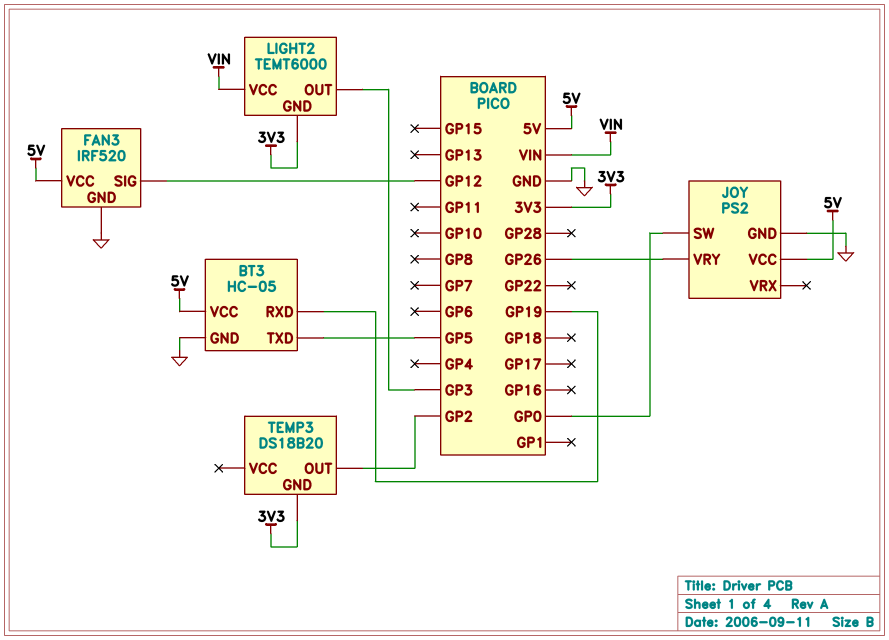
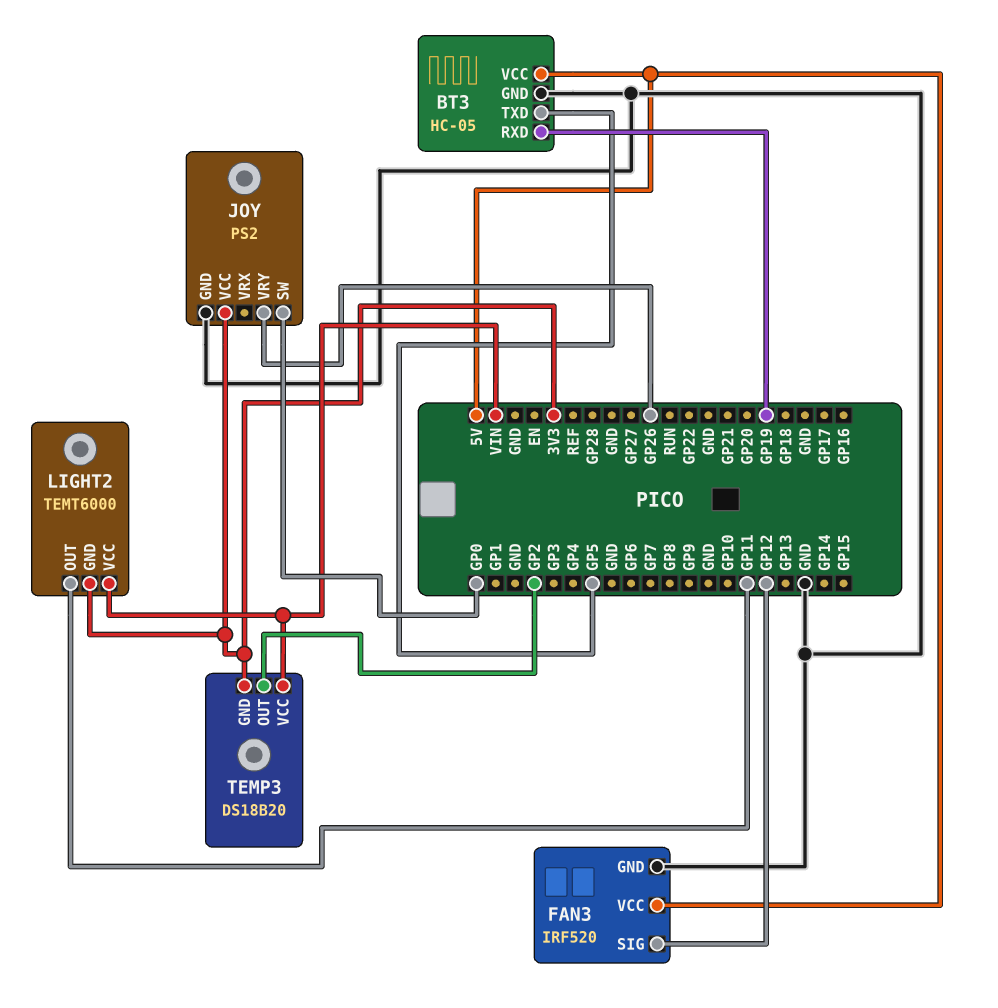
JOY pin VCC: 5V -> 3V3
LIGHT2 pin OUT: GP3 -> GP11
TEMP3 pin VCC: none -> VIN

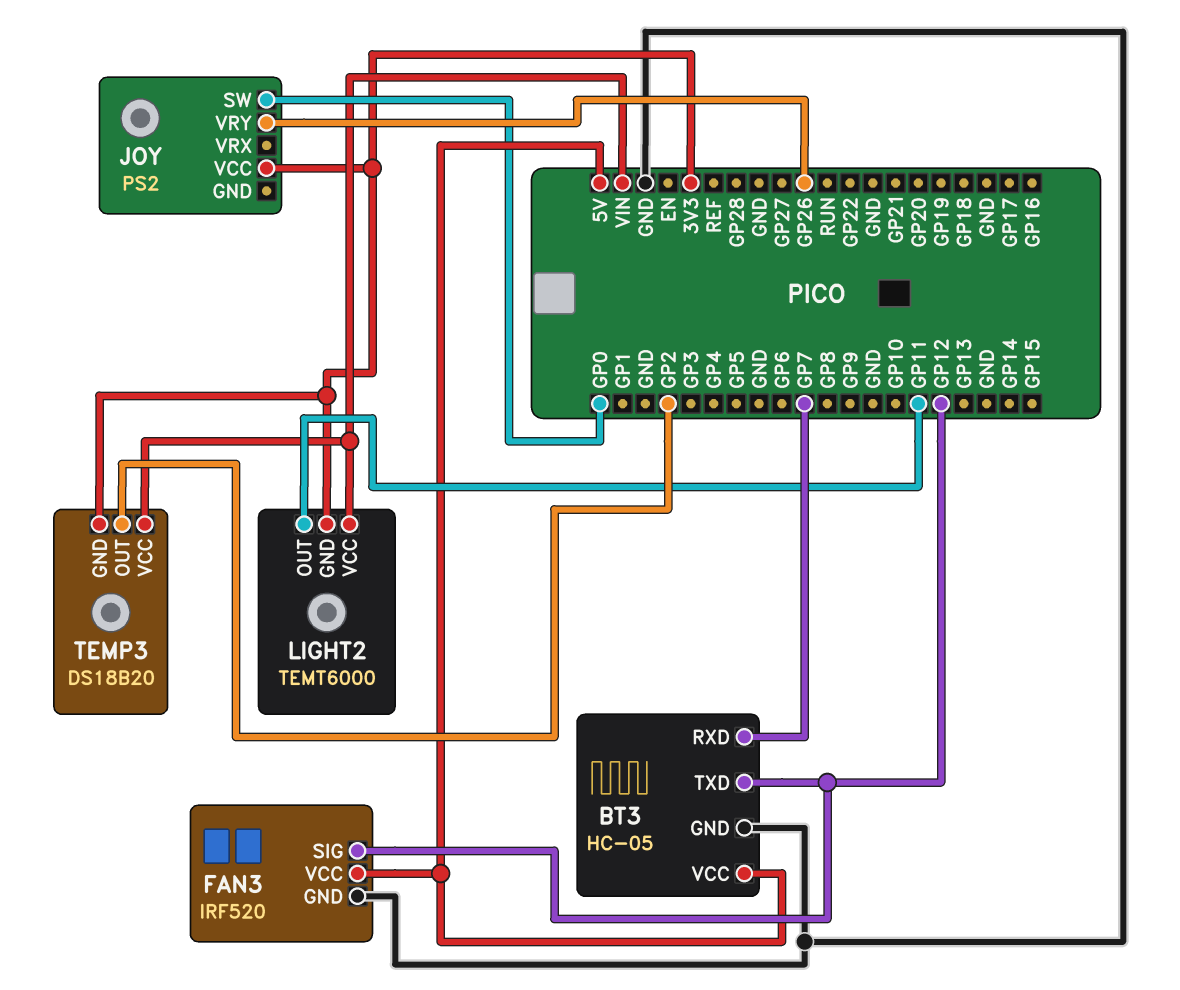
BT3 pin RXD: GP19 -> GP7
BT3 pin TXD: GP5 -> GP12
JOY pin GND: GND -> none

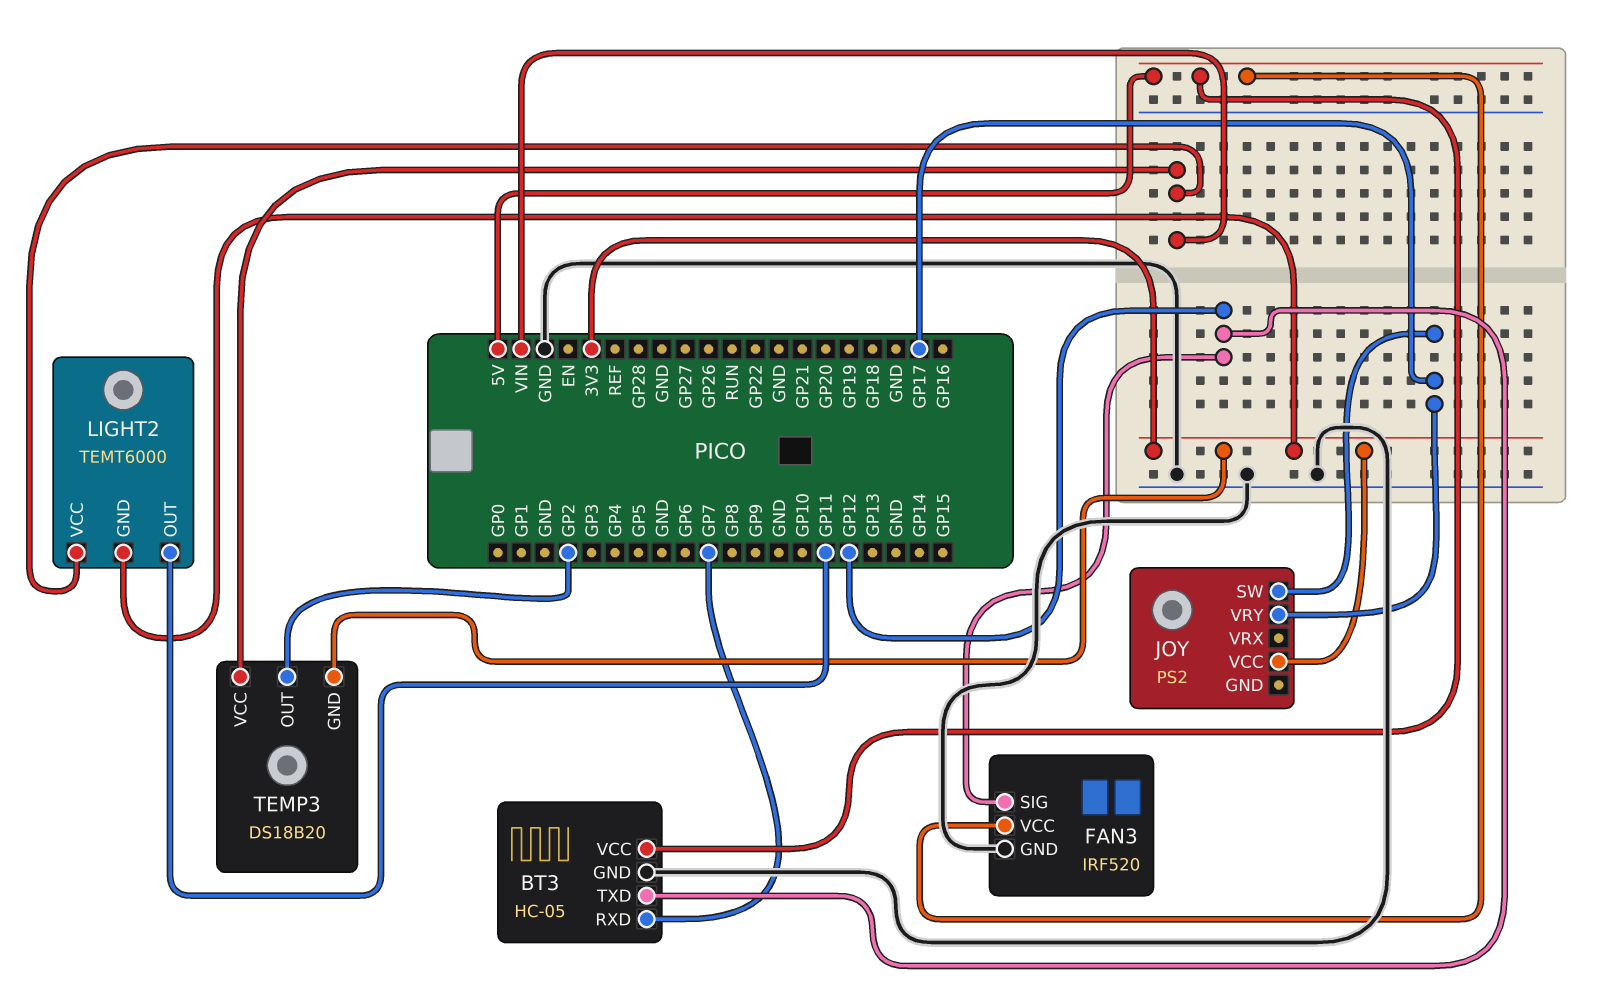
JOY pin SW: GP0 -> GP17
JOY pin VRY: GP26 -> GP17

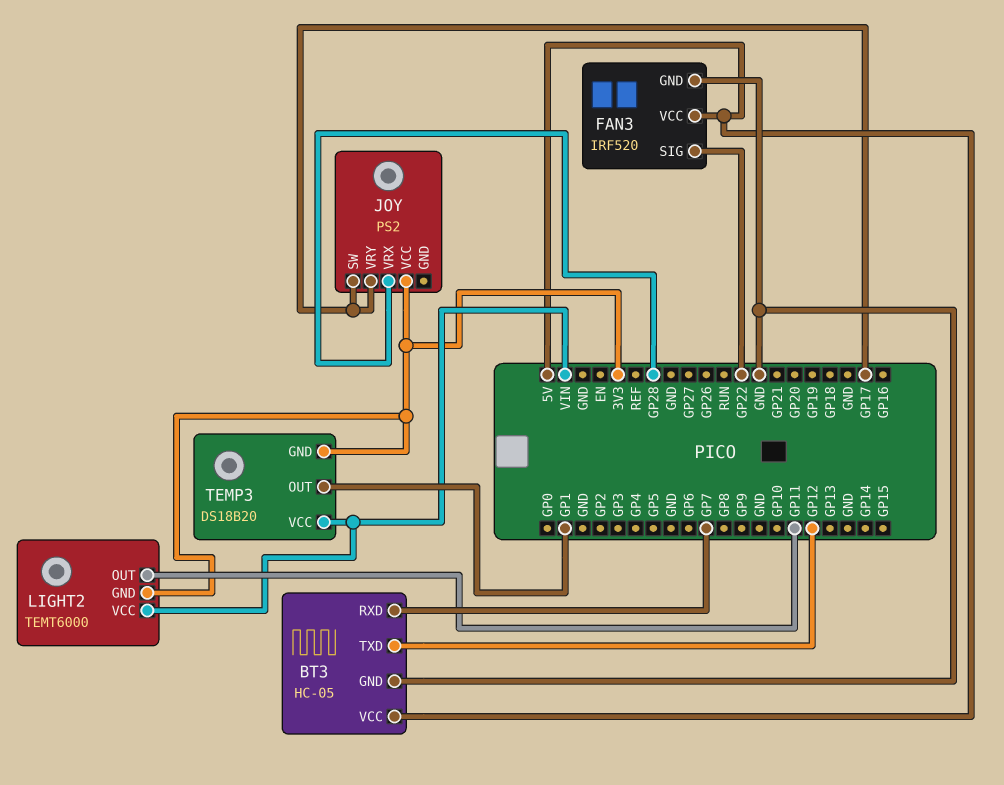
FAN3 pin SIG: GP12 -> GP22
JOY pin VRX: none -> GP28
TEMP3 pin OUT: GP2 -> GP1

